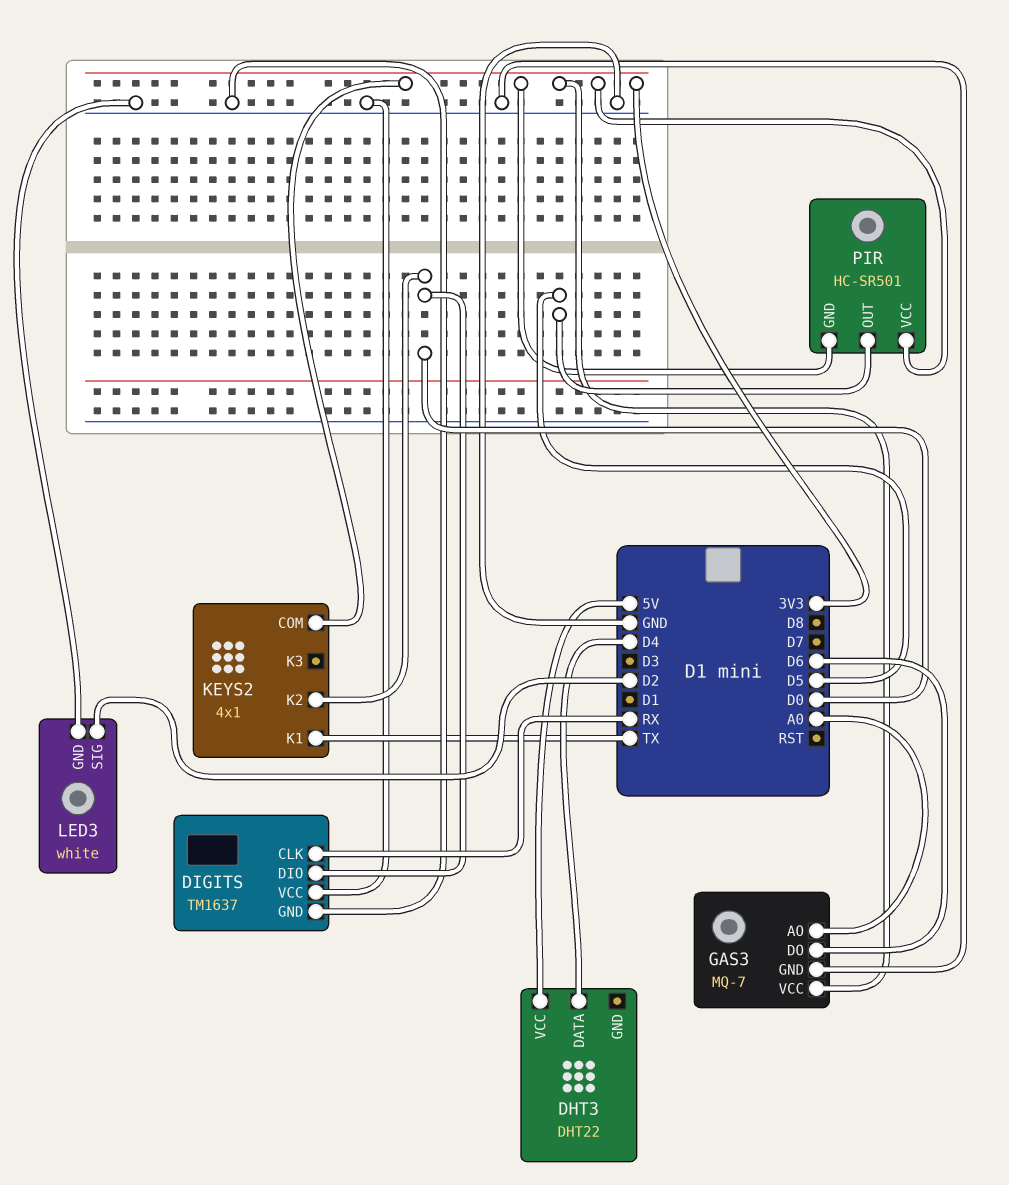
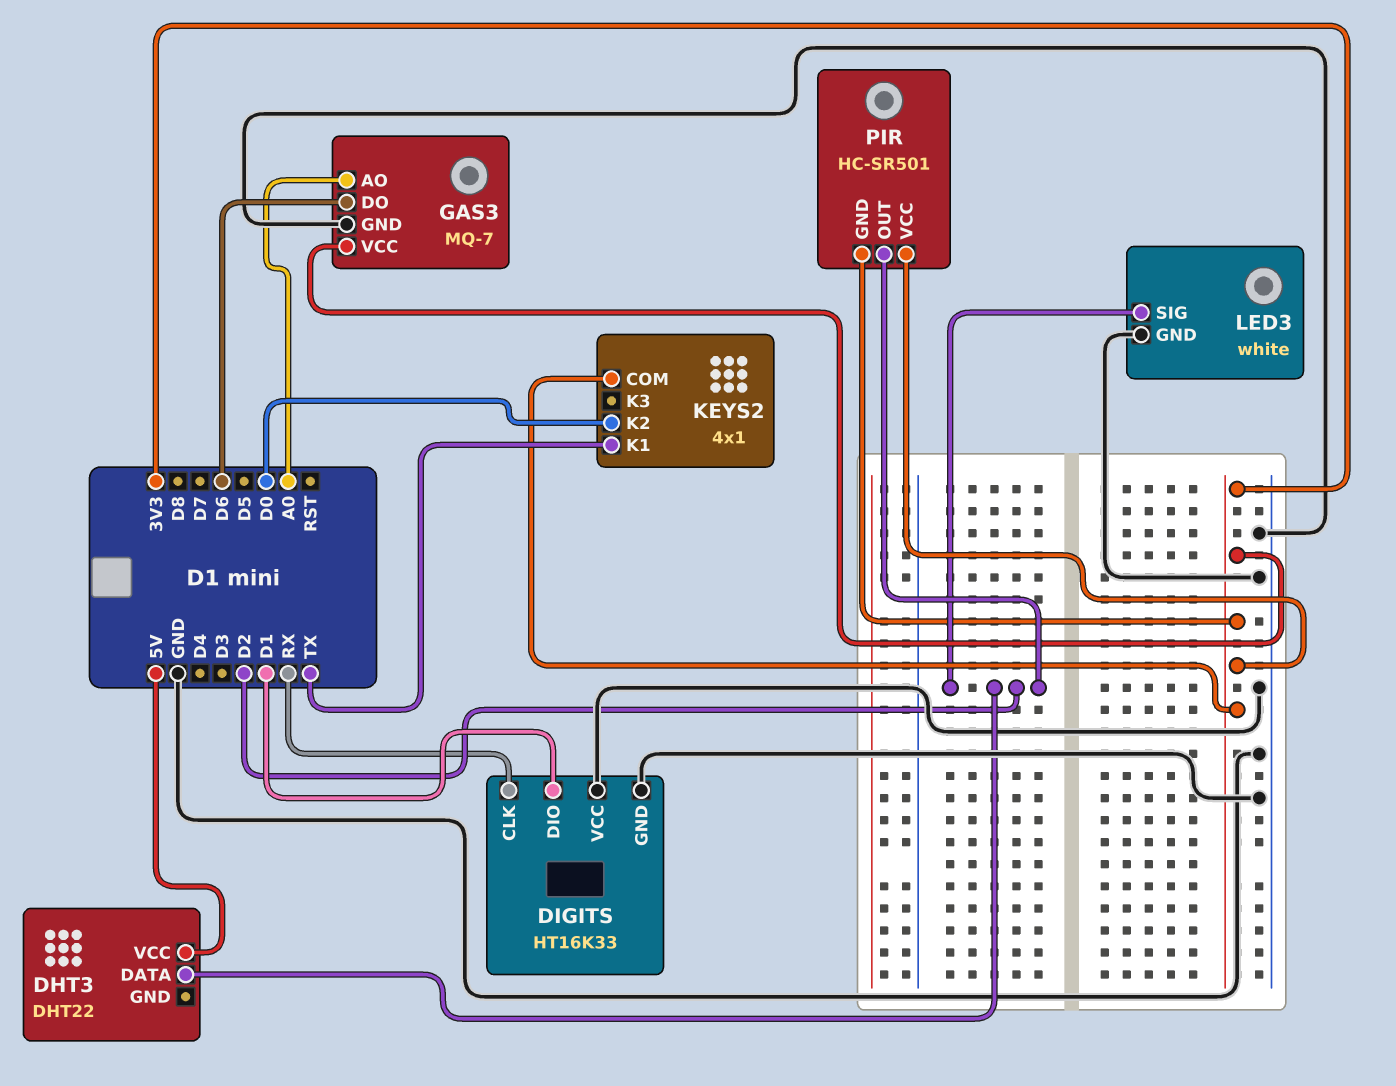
DHT3 pin DATA: D4 -> D2
DIGITS: TM1637 -> HT16K33
DIGITS pin DIO: D0 -> D1
PIR pin OUT: D5 -> D2

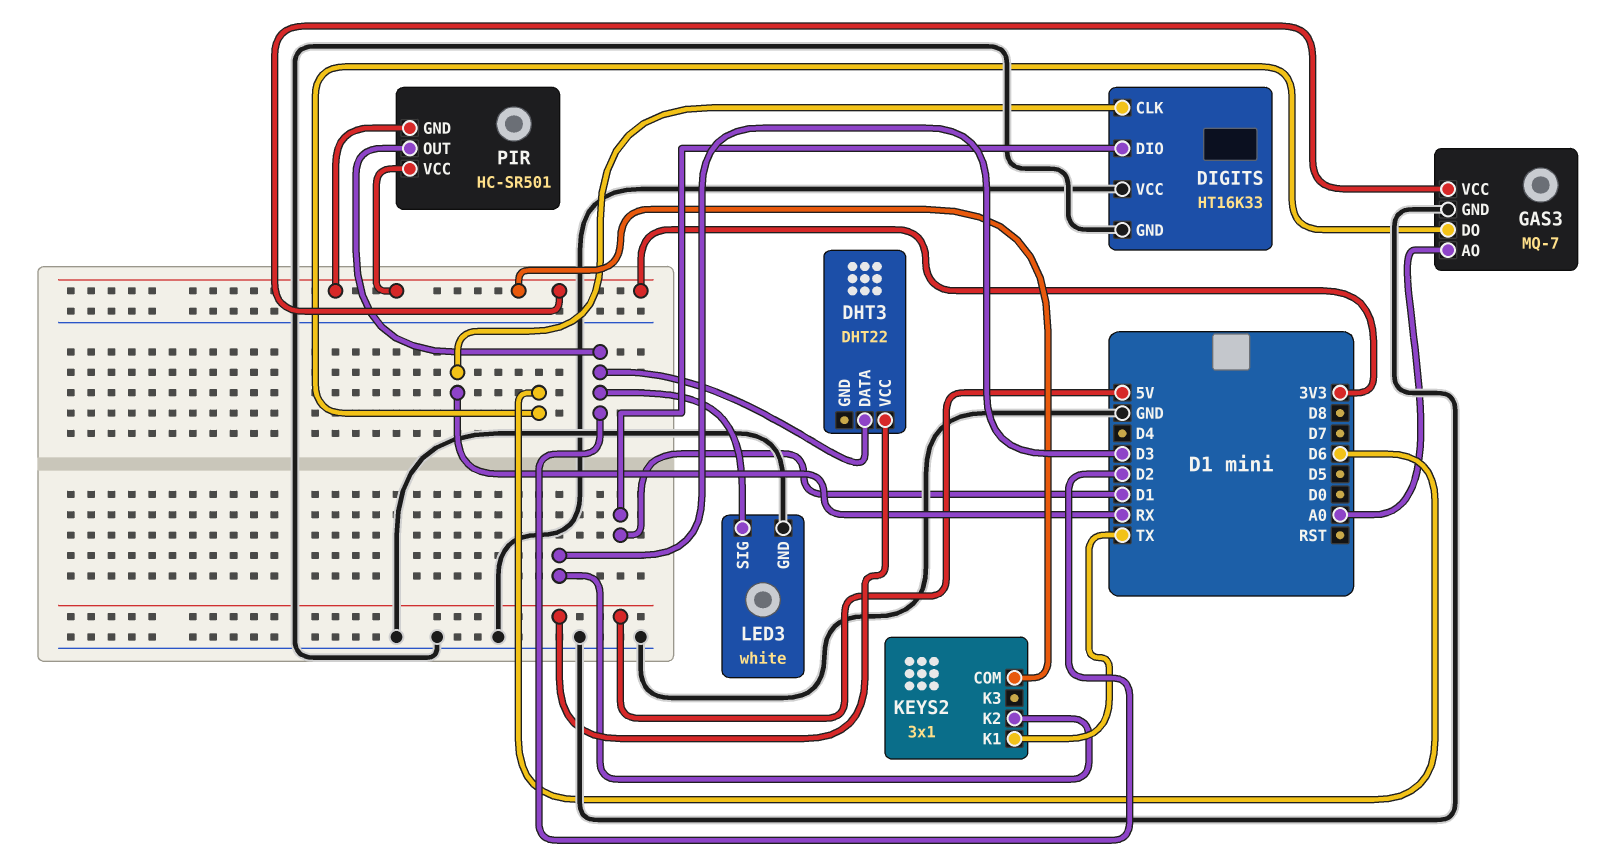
KEYS2: 4x1 -> 3x1
KEYS2 pin K2: D0 -> D3

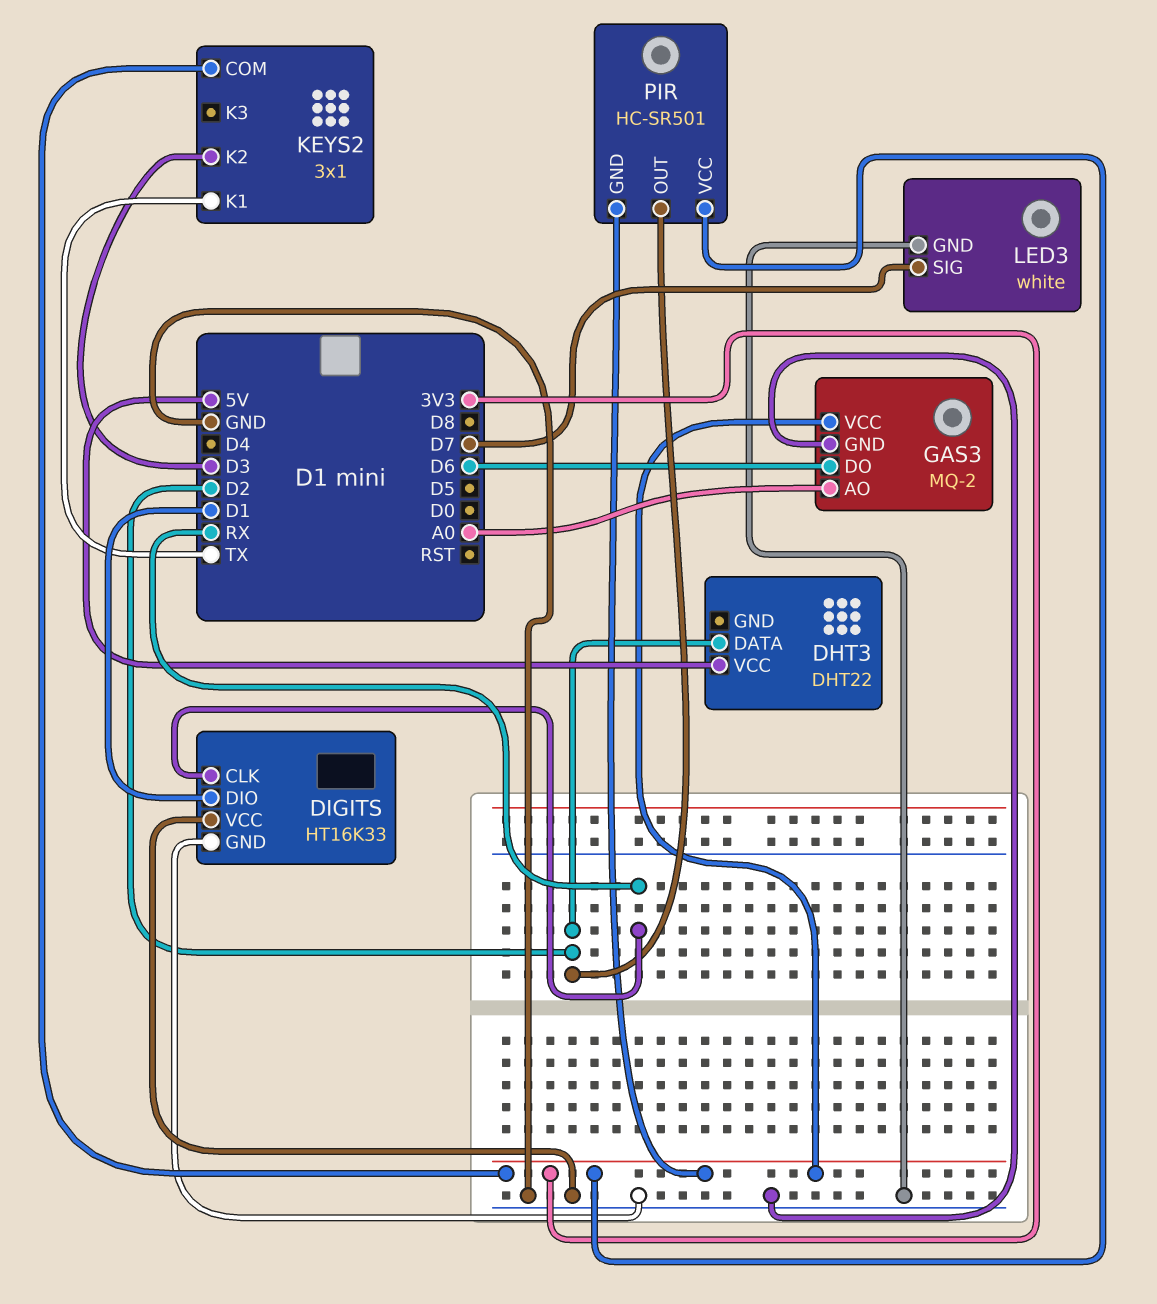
GAS3: MQ-7 -> MQ-2
LED3 pin SIG: D2 -> D7

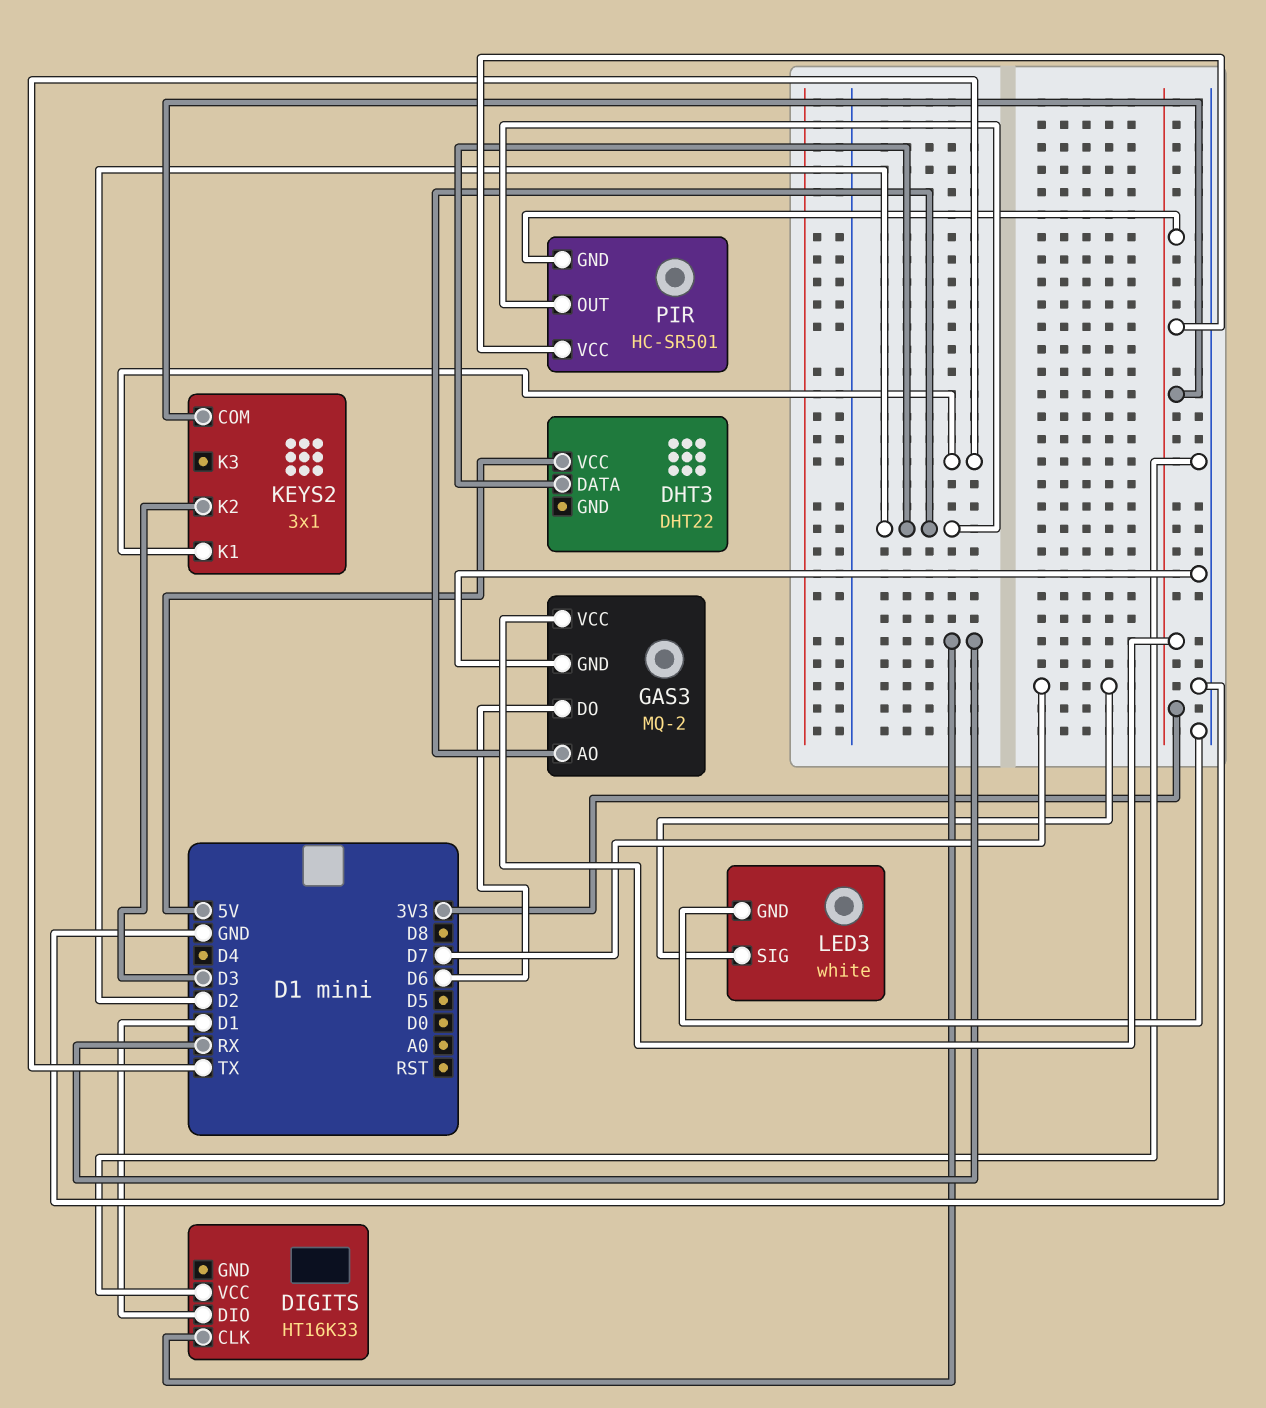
DIGITS pin GND: GND -> none
GAS3 pin AO: A0 -> D2

